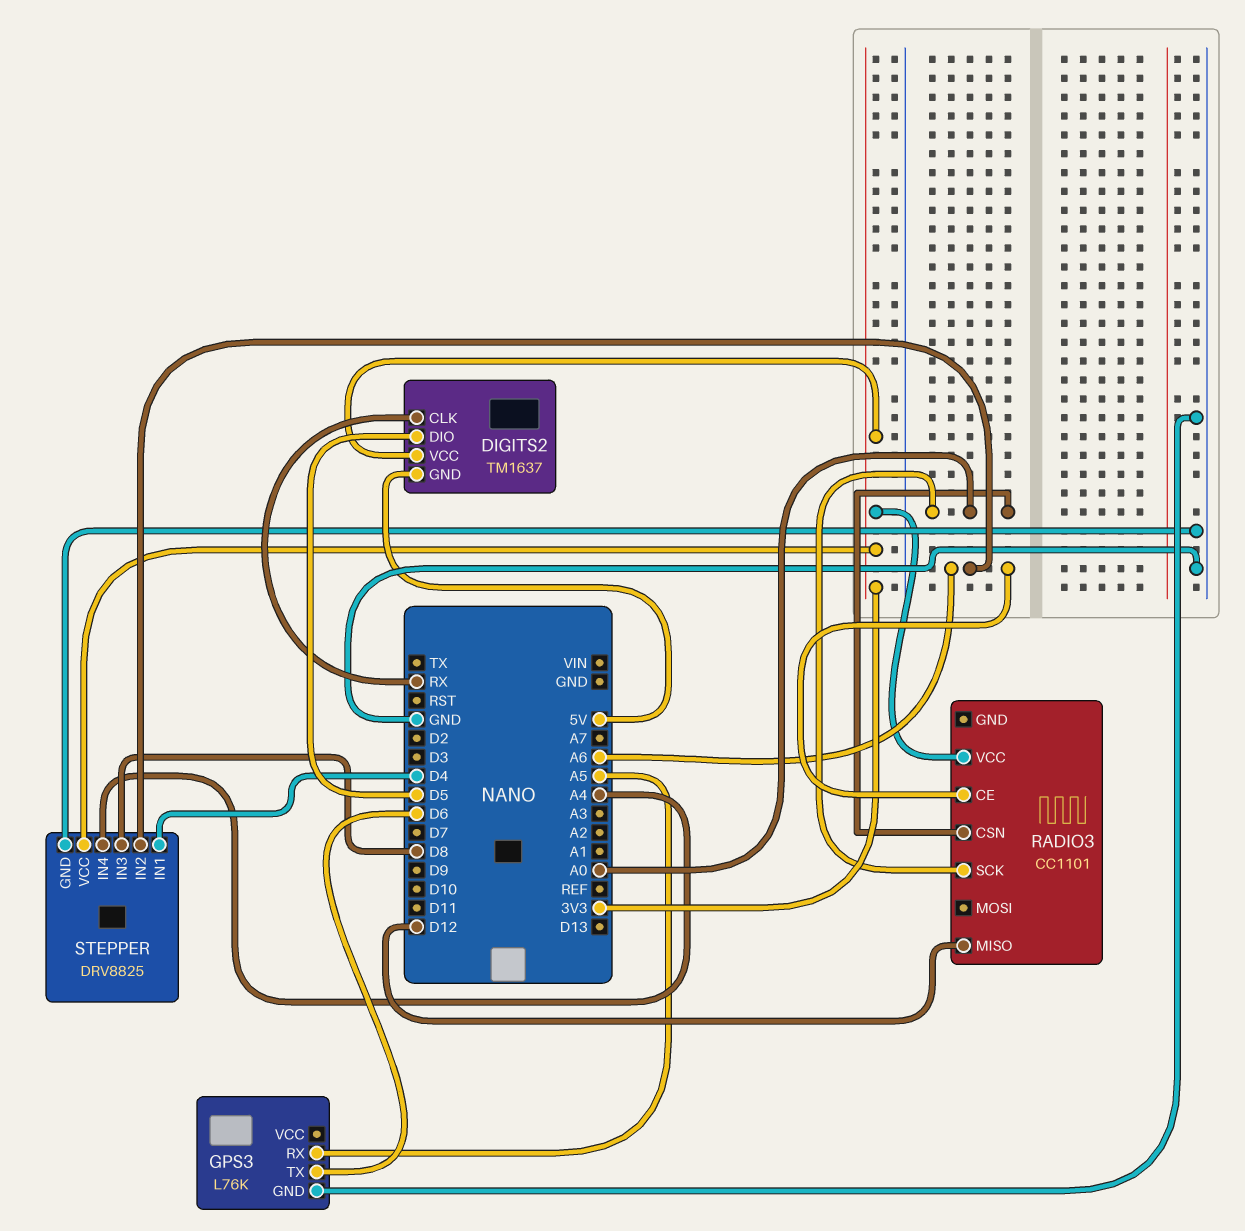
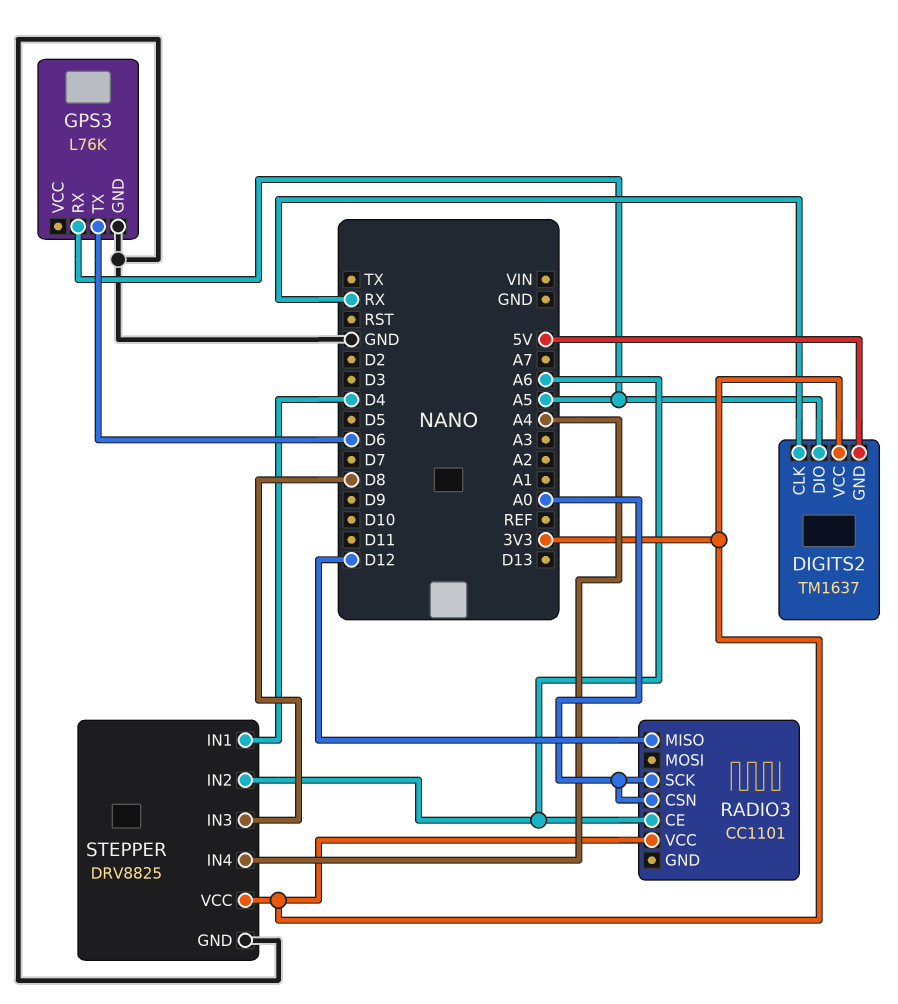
DIGITS2 pin DIO: D5 -> A5

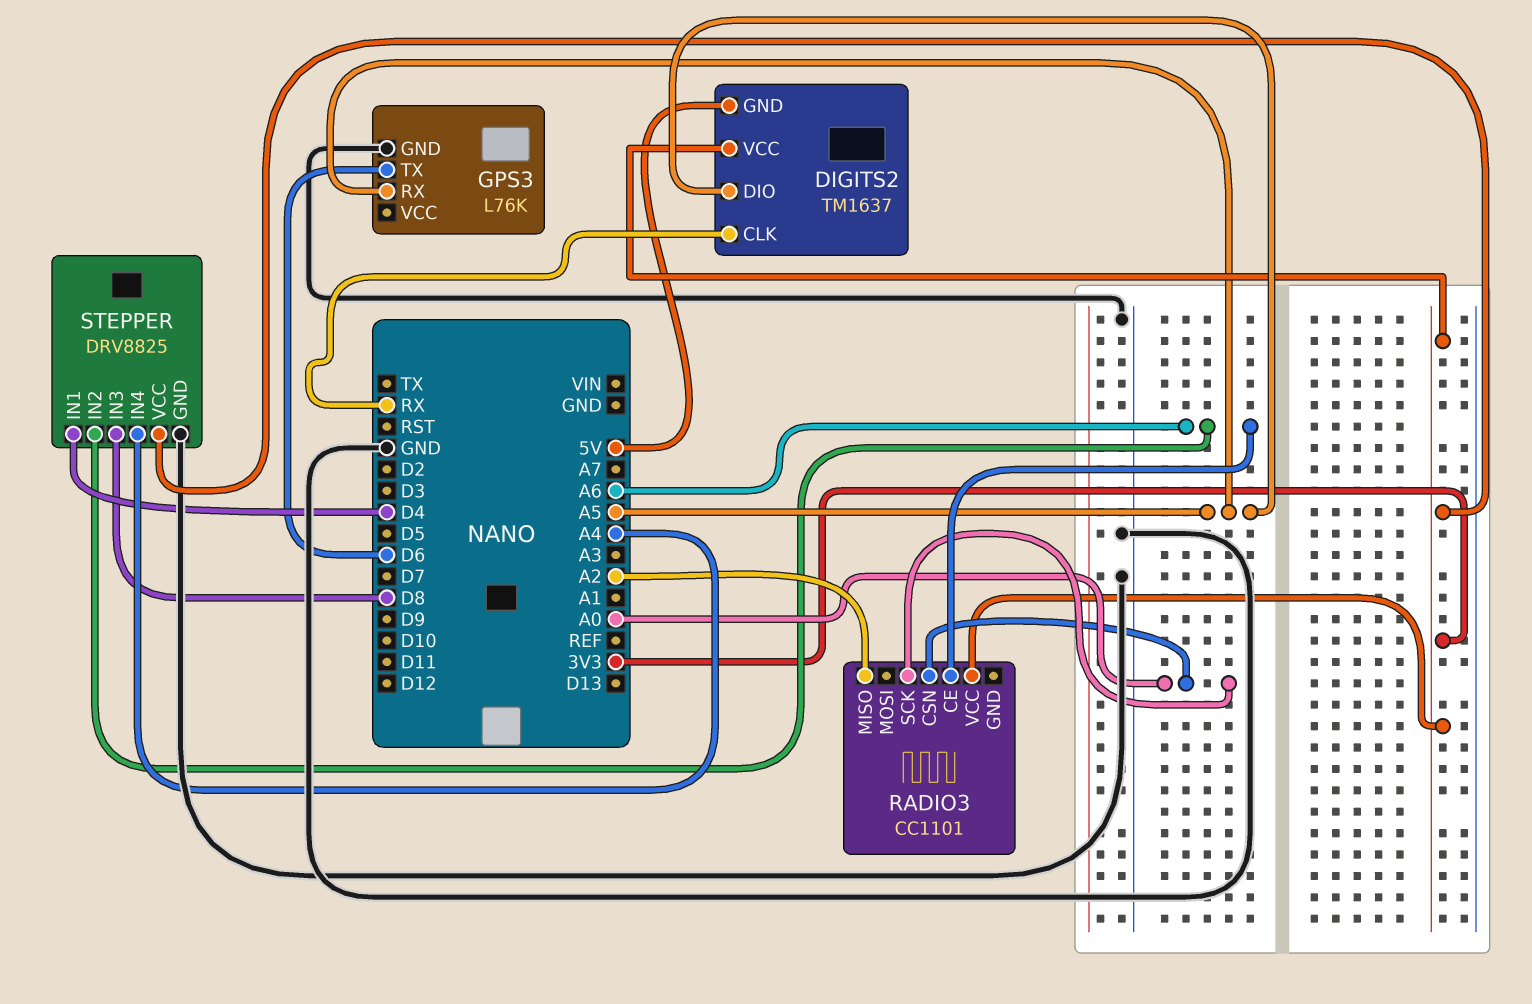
RADIO3 pin MISO: D12 -> A2

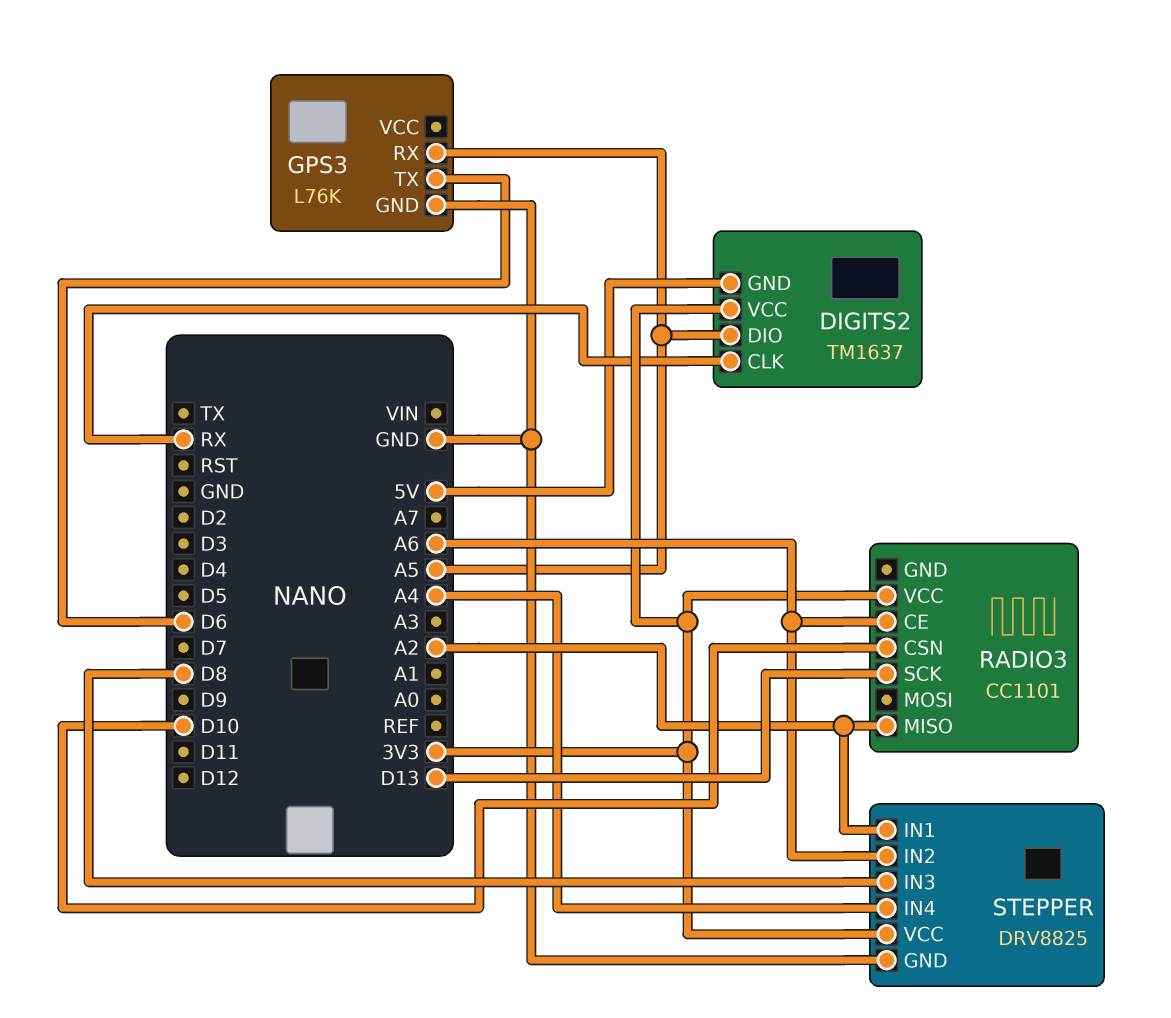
RADIO3 pin CSN: A0 -> D10
RADIO3 pin SCK: A0 -> D13
STEPPER pin IN1: D4 -> A2

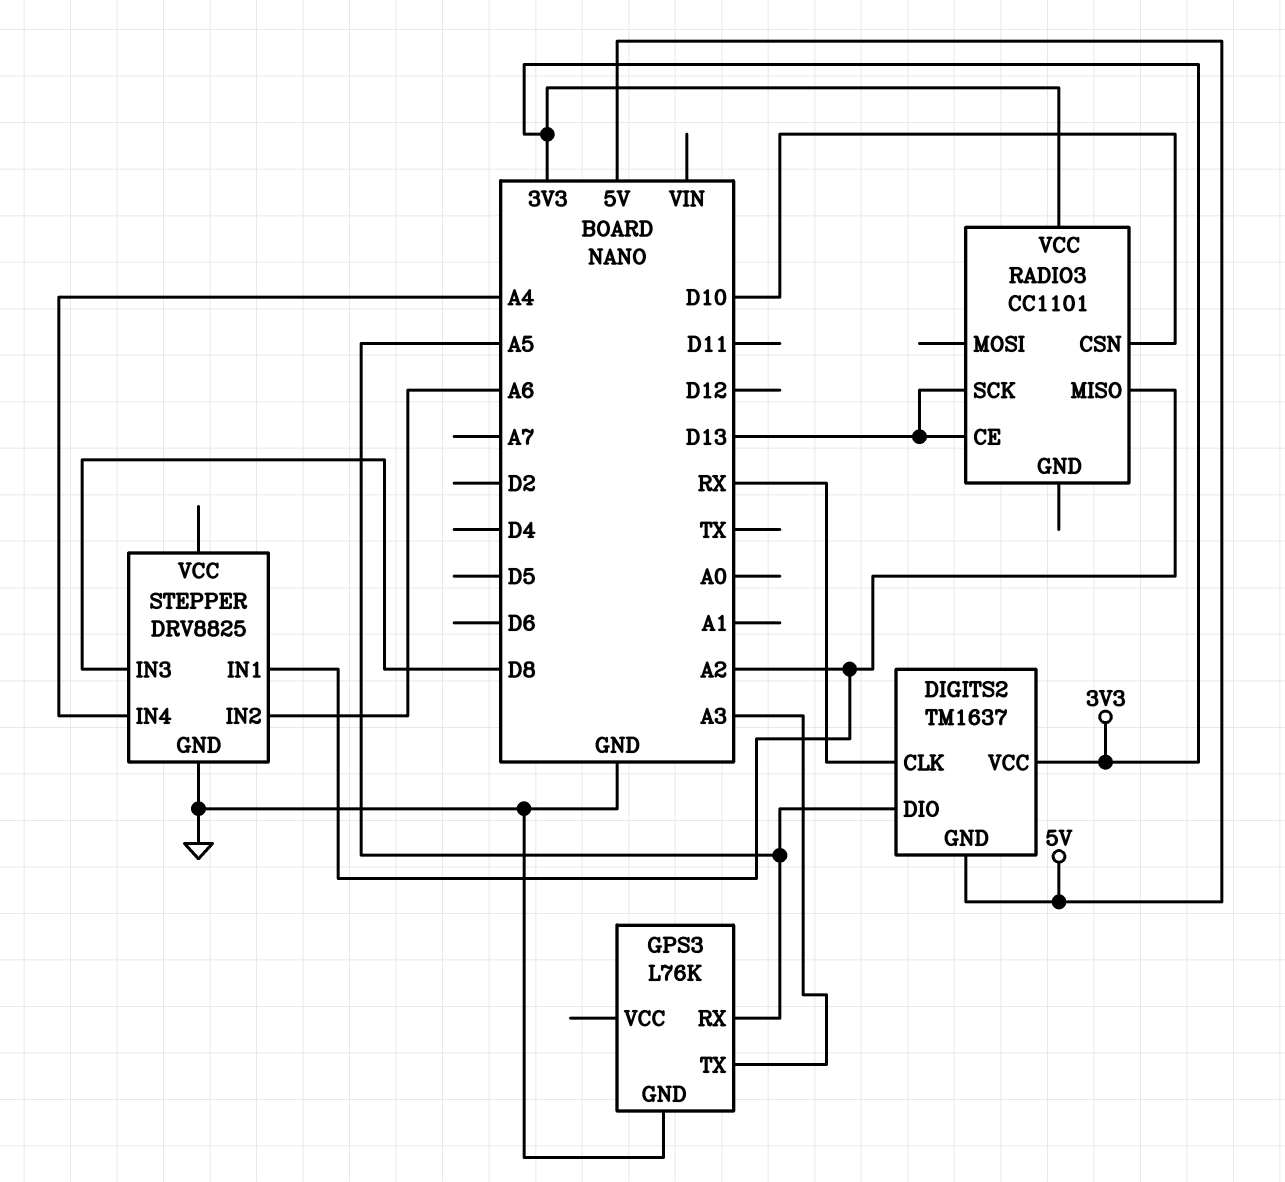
GPS3 pin TX: D6 -> A3
RADIO3 pin CE: A6 -> D13
STEPPER pin VCC: 3V3 -> none

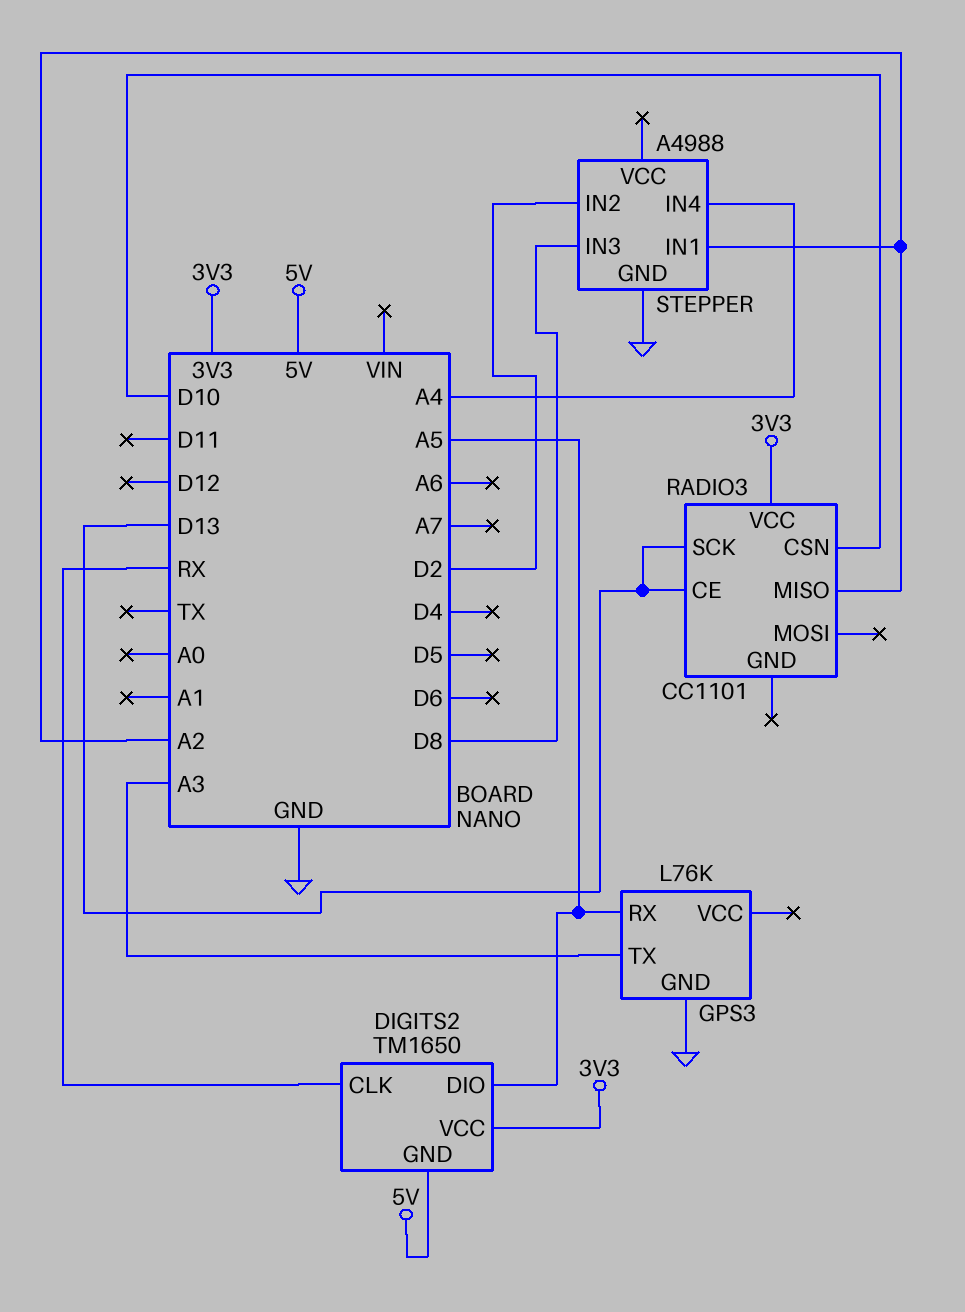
DIGITS2: TM1637 -> TM1650
STEPPER: DRV8825 -> A4988
STEPPER pin IN2: A6 -> D2

